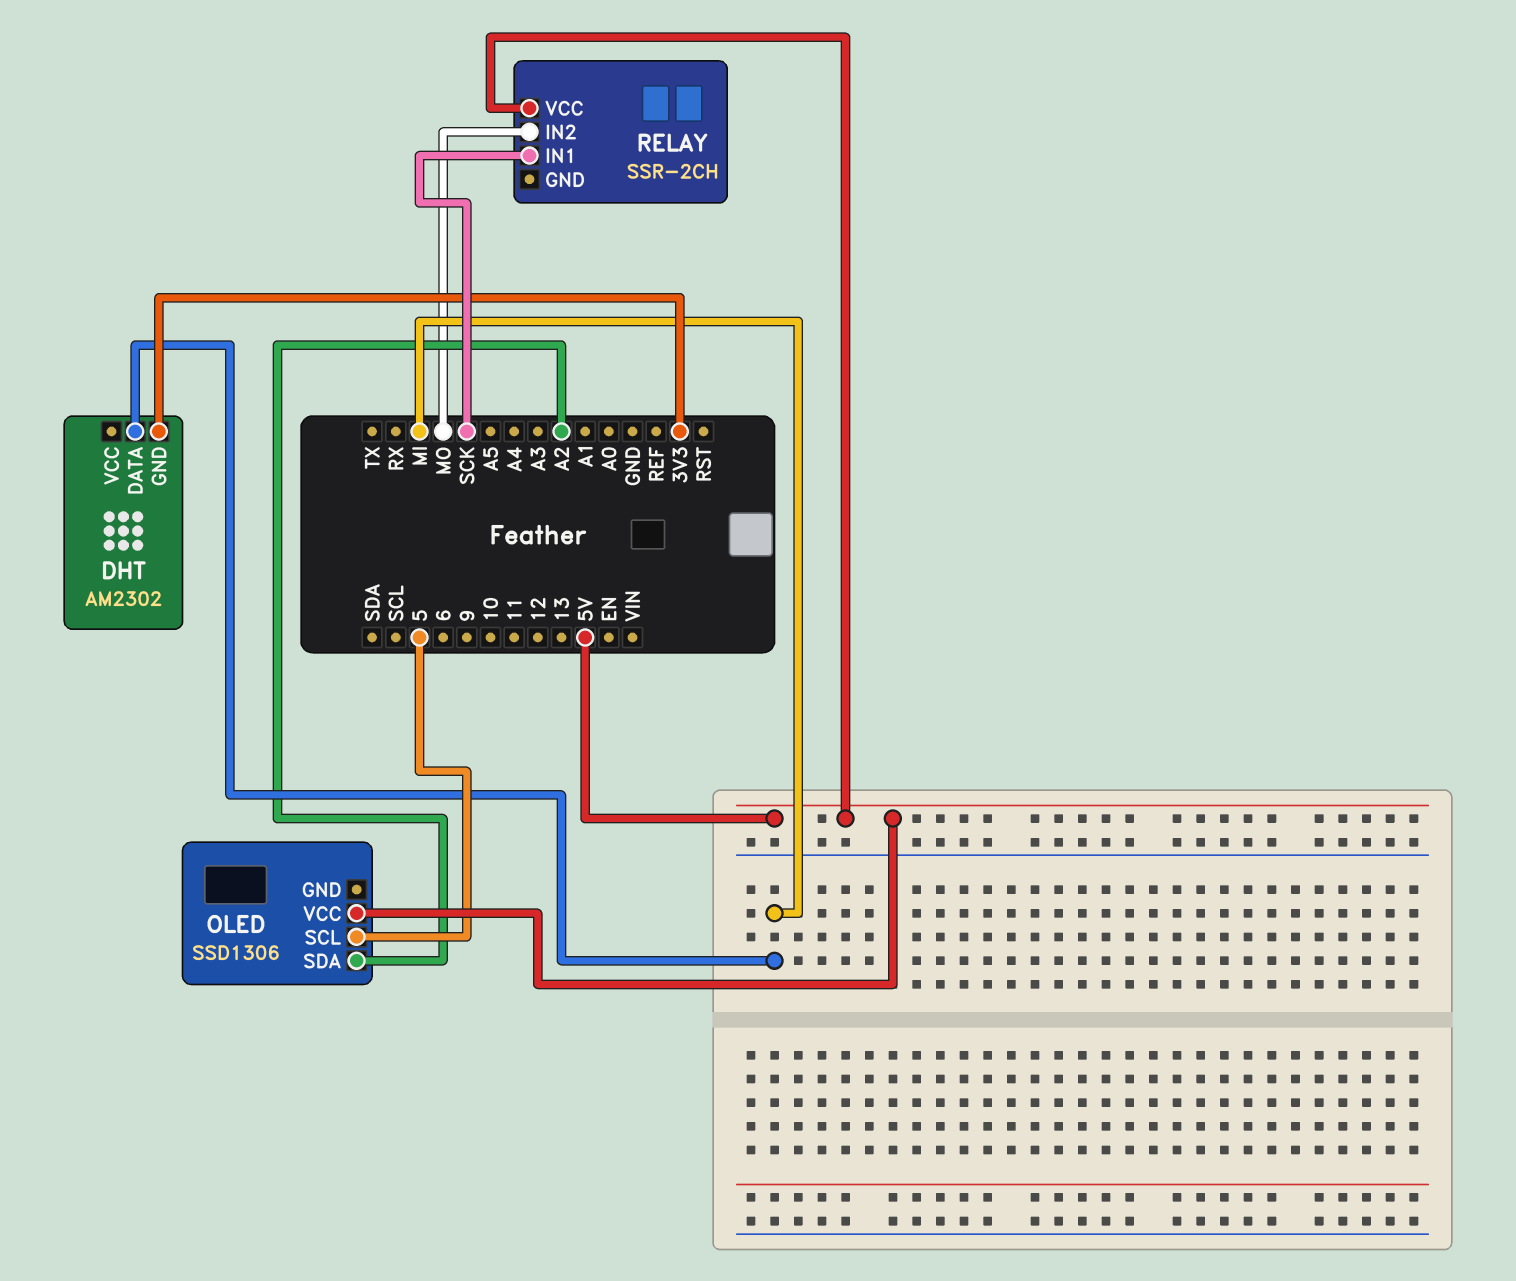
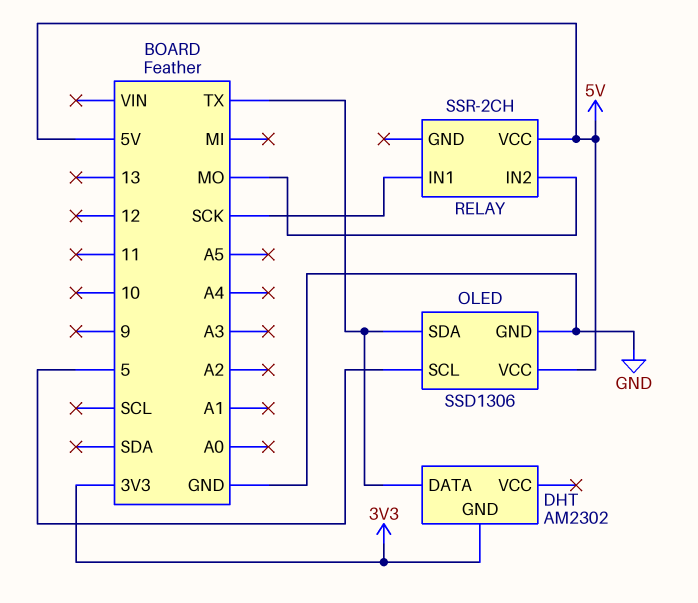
DHT pin DATA: MI -> TX
OLED pin GND: none -> GND
OLED pin SDA: A2 -> TX

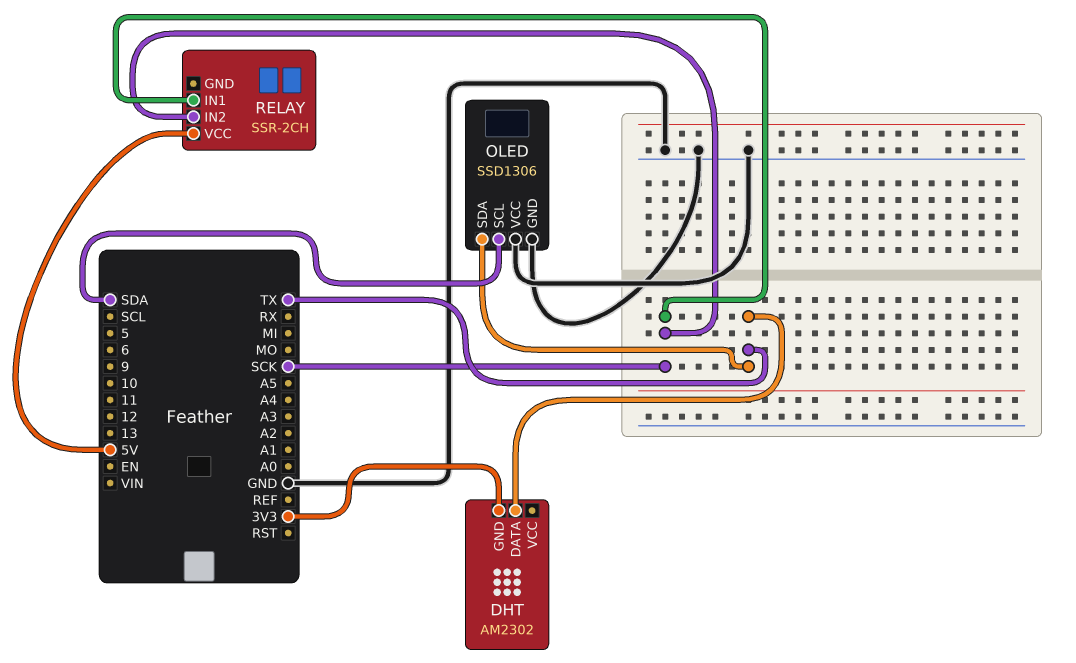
OLED pin SCL: 5 -> SDA
OLED pin VCC: 5V -> GND
RELAY pin IN2: MO -> SCK

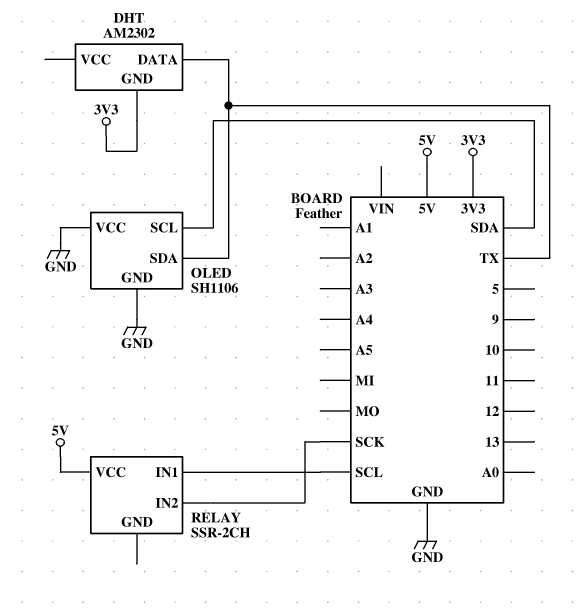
OLED: SSD1306 -> SH1106
RELAY pin IN1: SCK -> SCL

